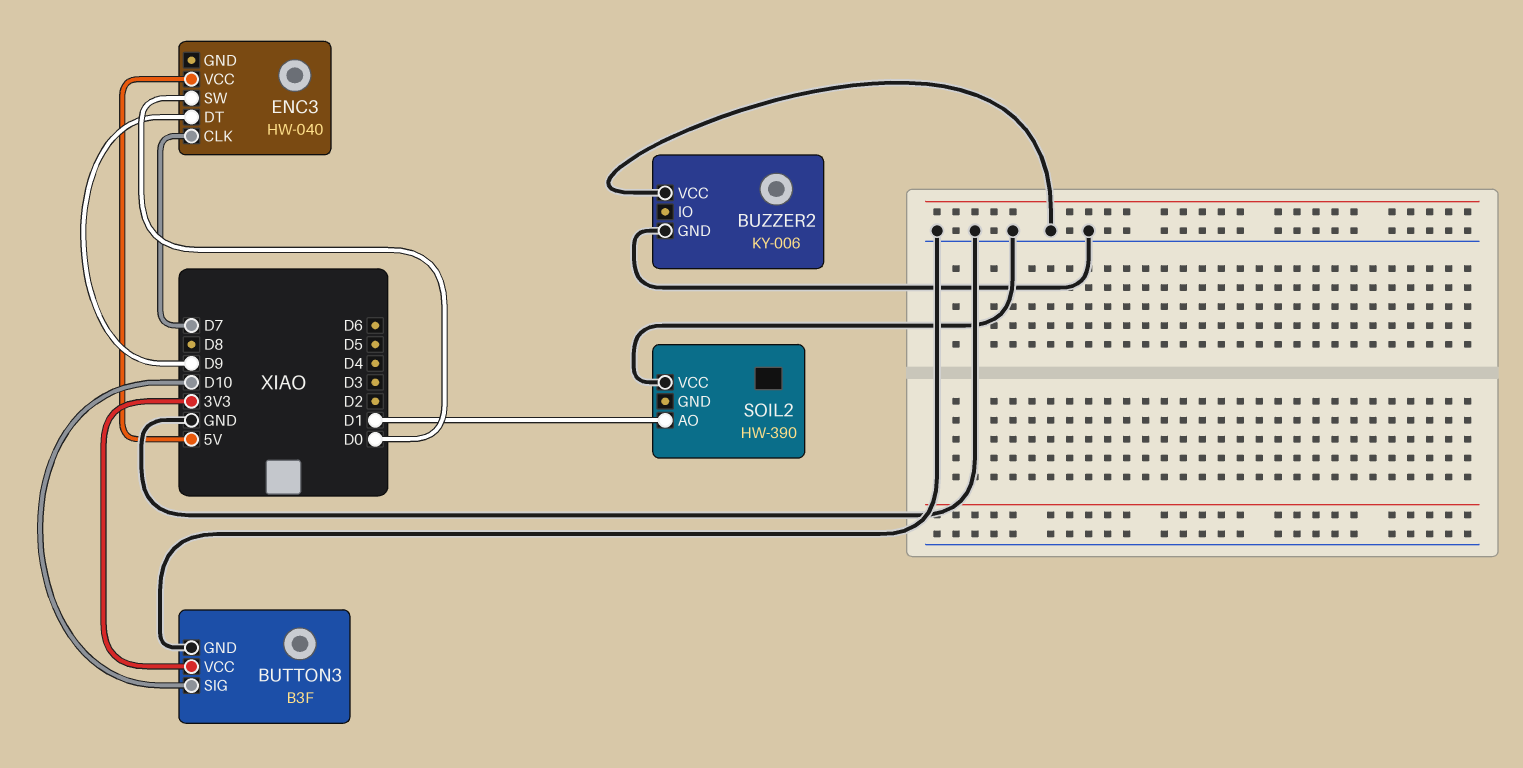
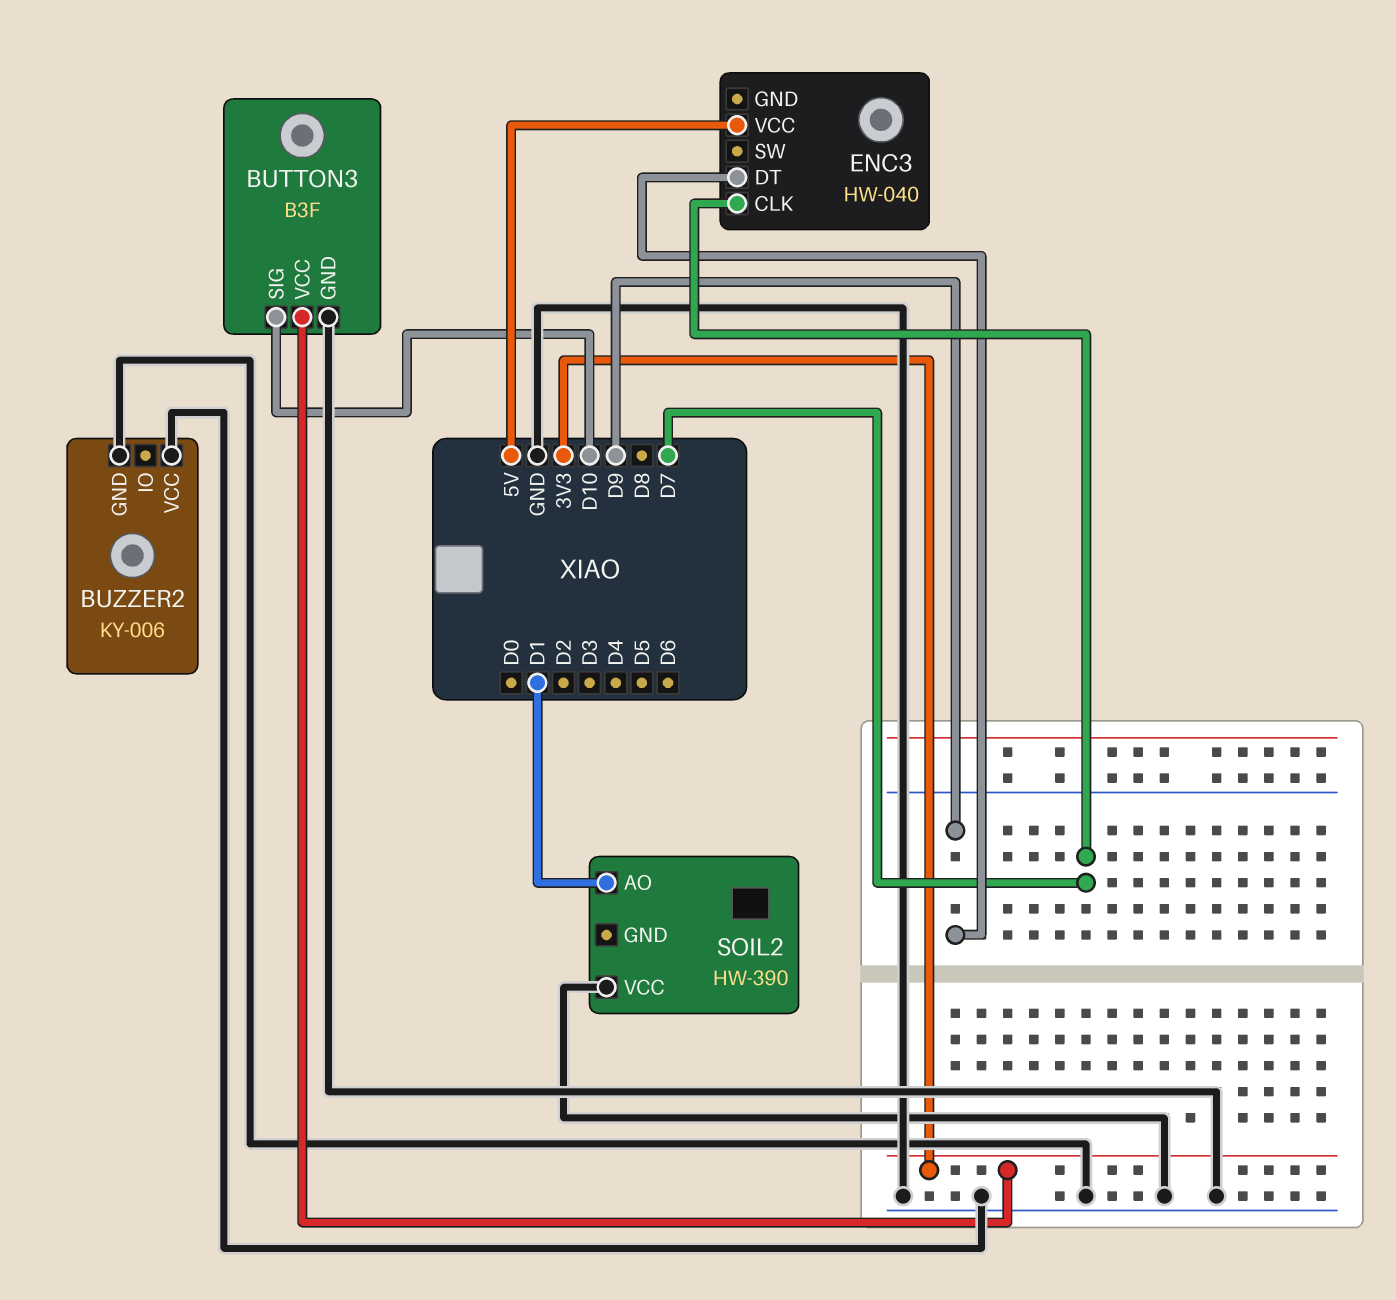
ENC3 pin SW: D0 -> none

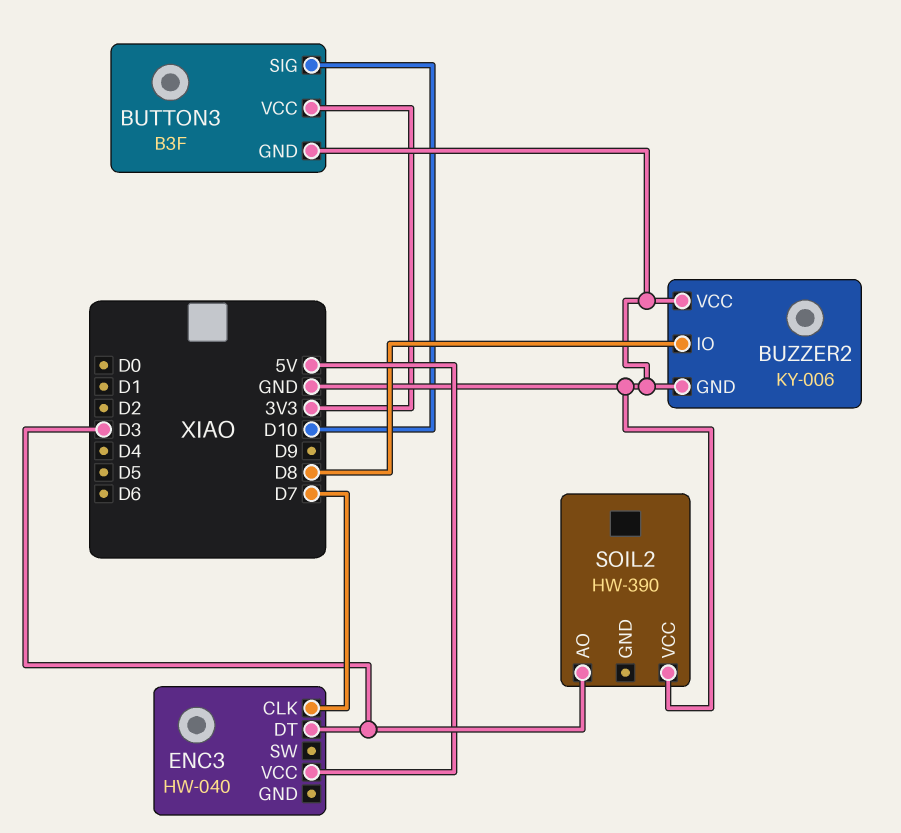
BUZZER2 pin IO: none -> D8
ENC3 pin DT: D9 -> D3
SOIL2 pin AO: D1 -> D3

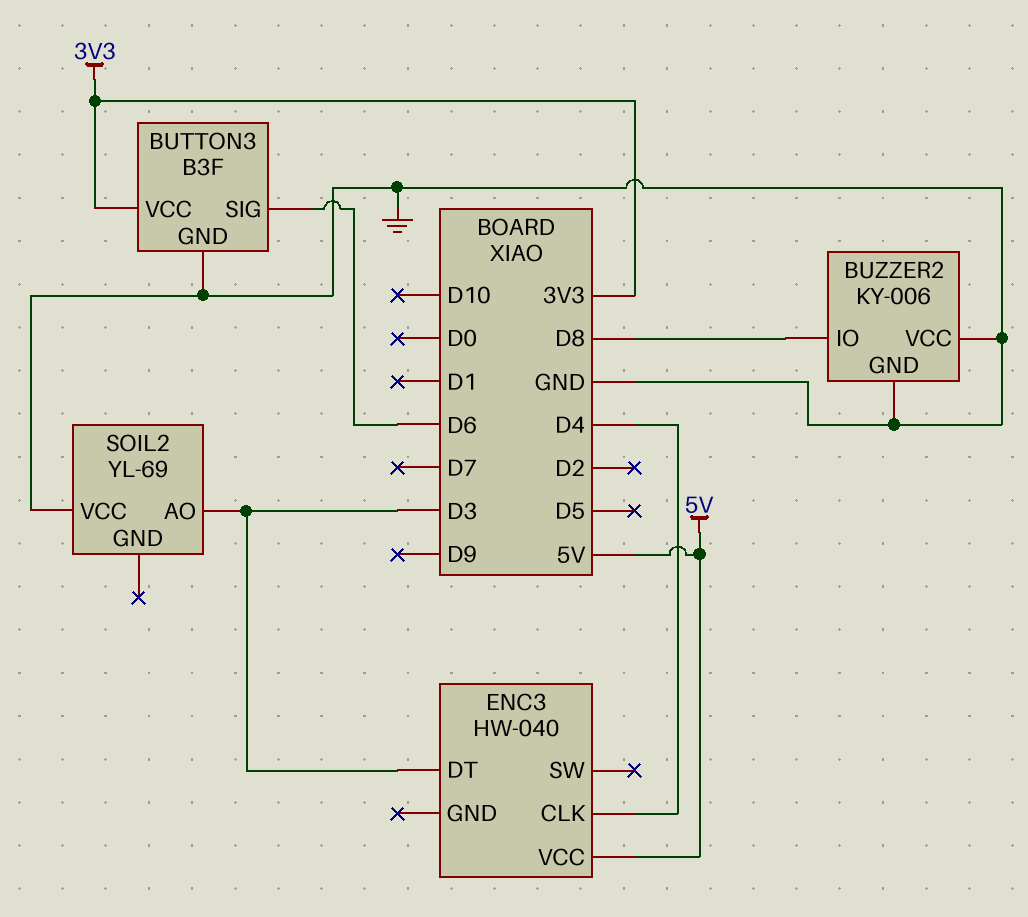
BUTTON3 pin SIG: D10 -> D6
ENC3 pin CLK: D7 -> D4
SOIL2: HW-390 -> YL-69

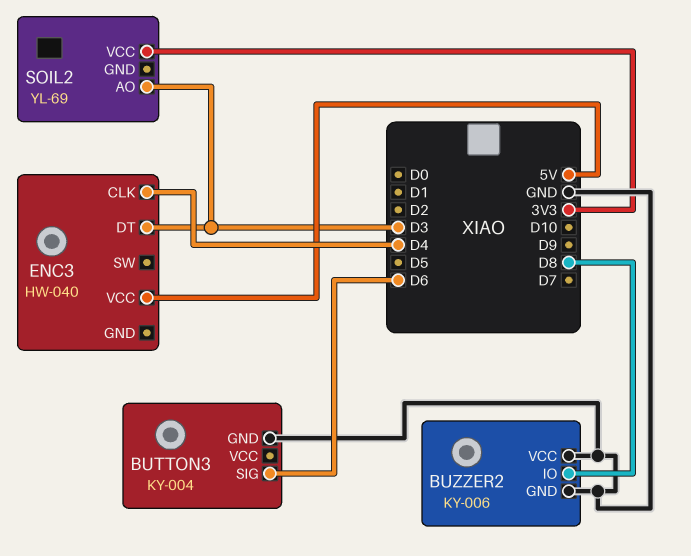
BUTTON3: B3F -> KY-004
BUTTON3 pin VCC: 3V3 -> none
SOIL2 pin VCC: GND -> 3V3

